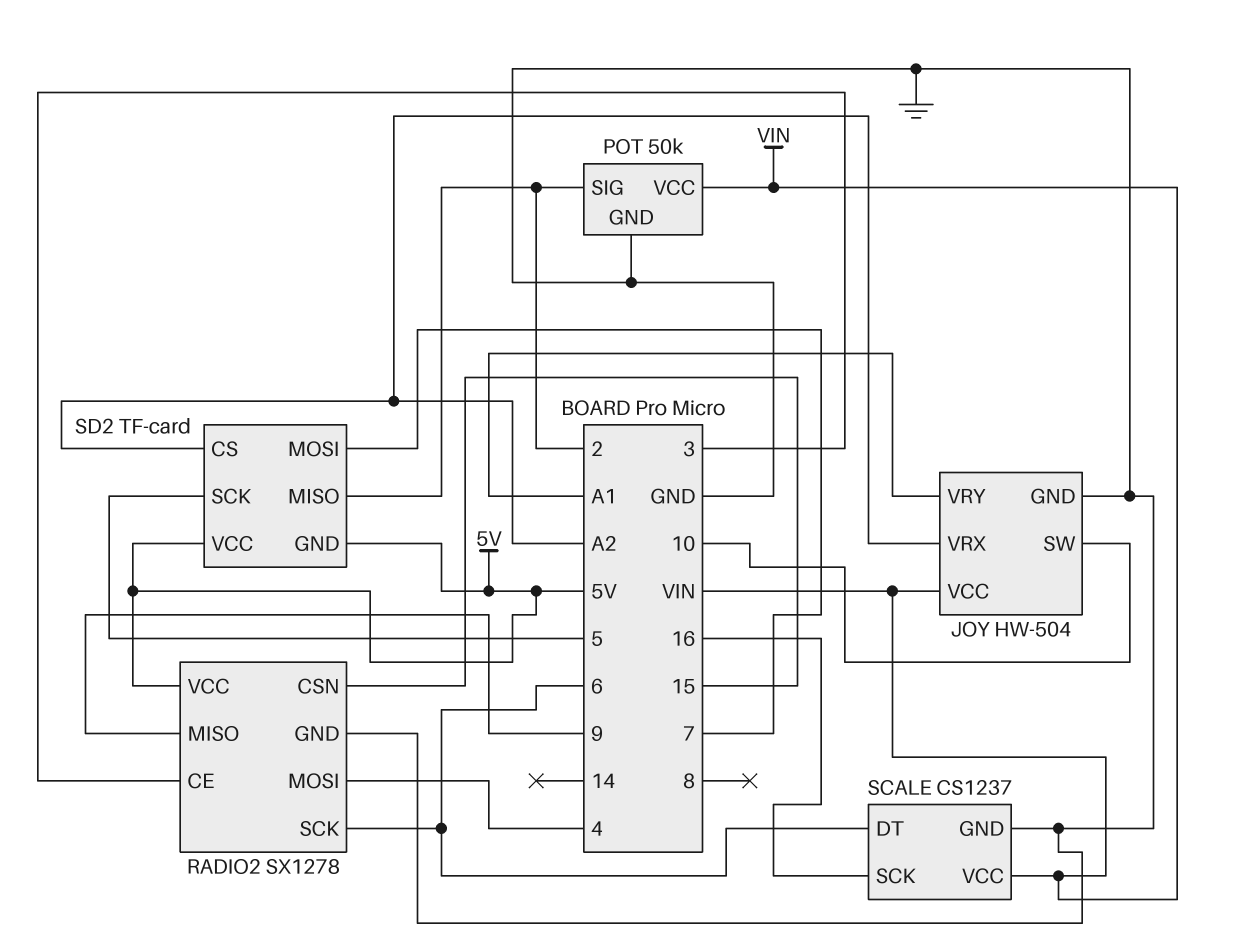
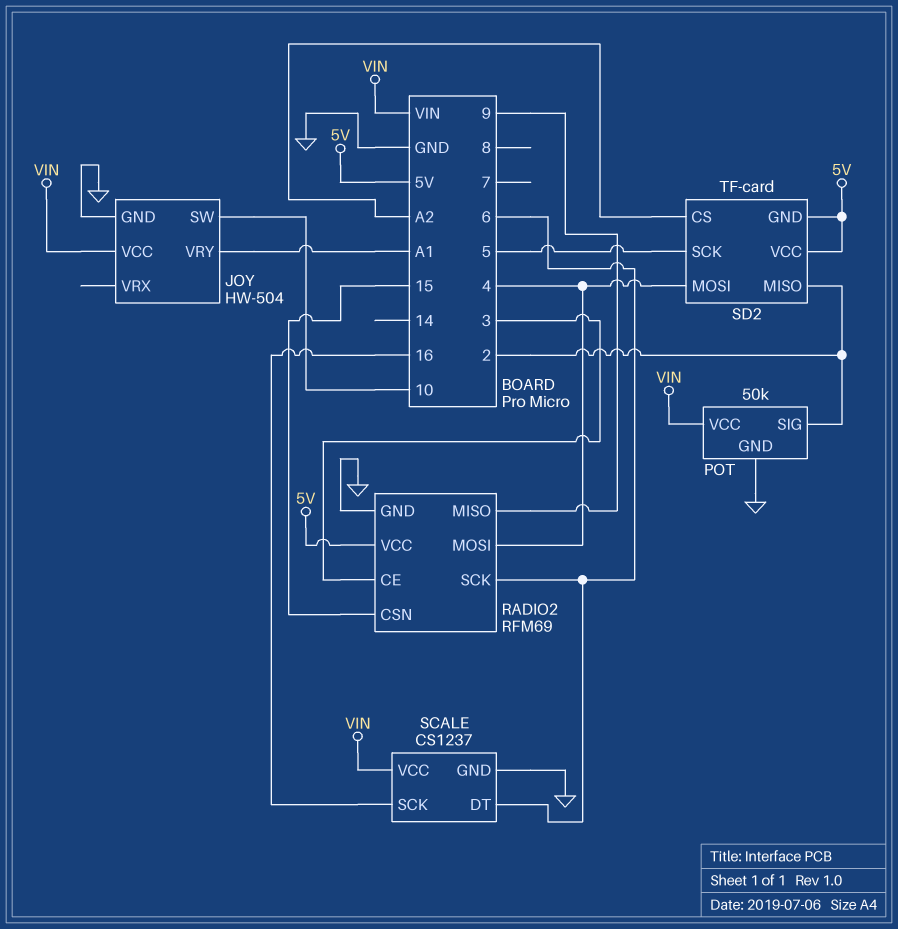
JOY pin VRX: A2 -> none
RADIO2: SX1278 -> RFM69
SD2 pin MOSI: 7 -> 4

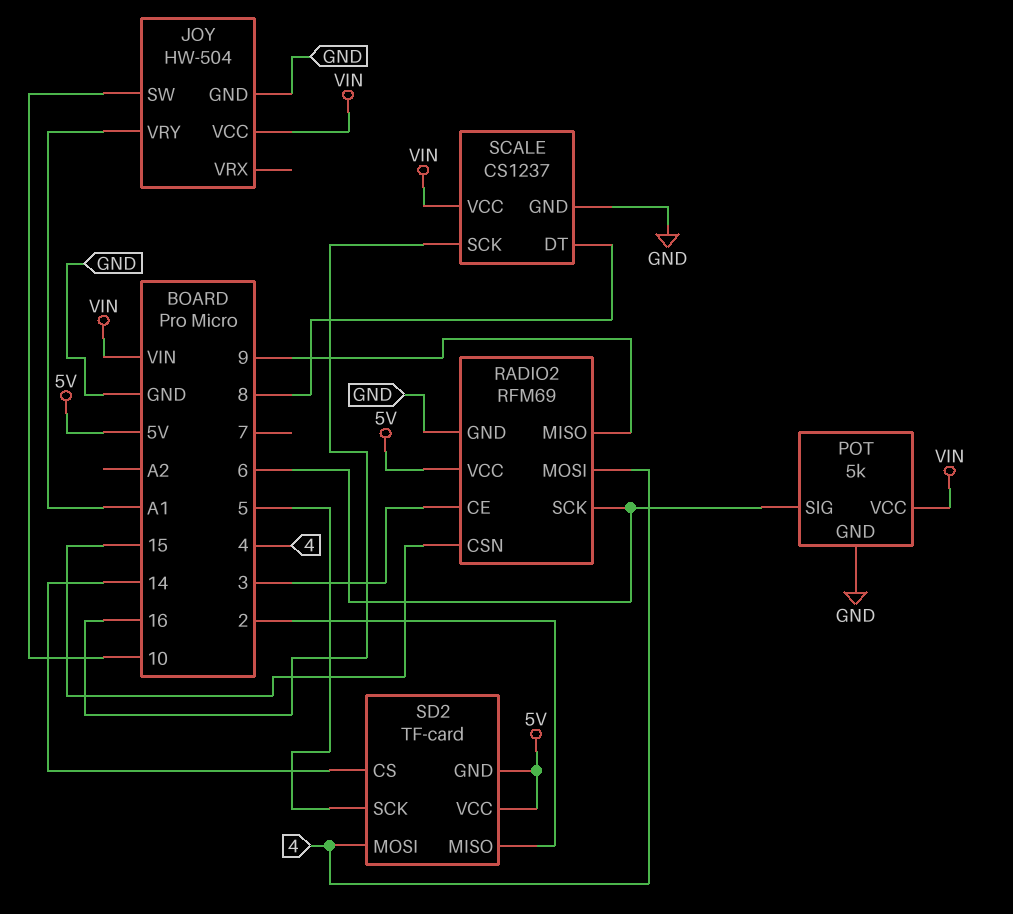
POT: 50k -> 5k
POT pin SIG: 2 -> 6
SCALE pin DT: 6 -> 8
SD2 pin CS: A2 -> 14

